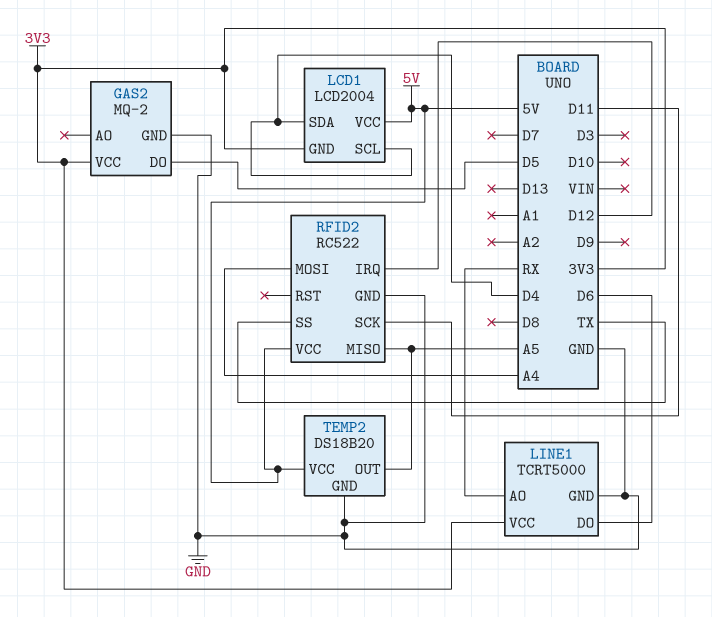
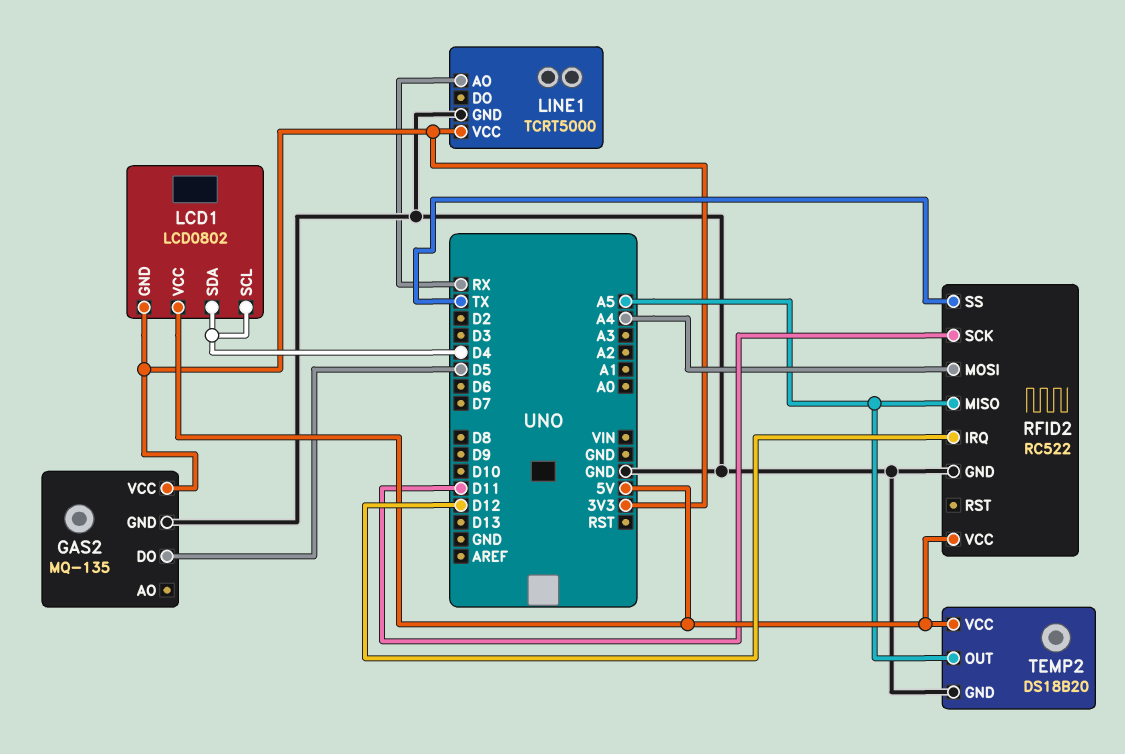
GAS2: MQ-2 -> MQ-135
LCD1: LCD2004 -> LCD0802
LINE1 pin DO: D6 -> none

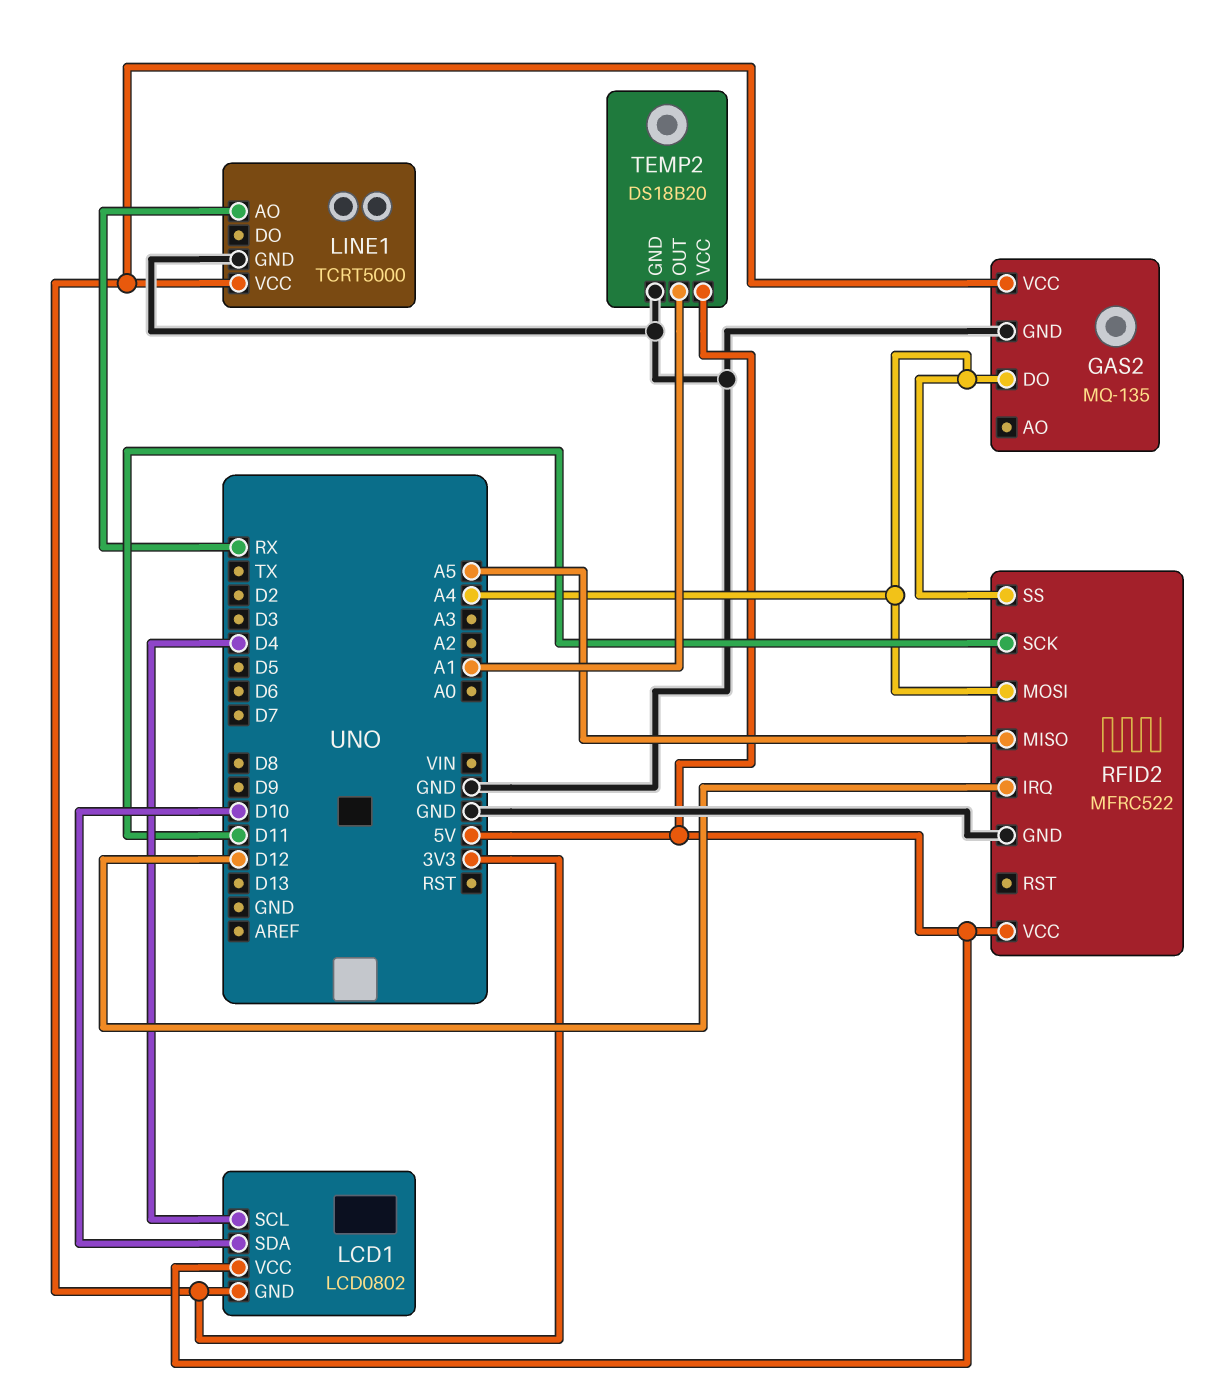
GAS2 pin DO: D5 -> A4
LCD1 pin SDA: D4 -> D10
RFID2: RC522 -> MFRC522
RFID2 pin SS: TX -> A4
TEMP2 pin OUT: A5 -> A1

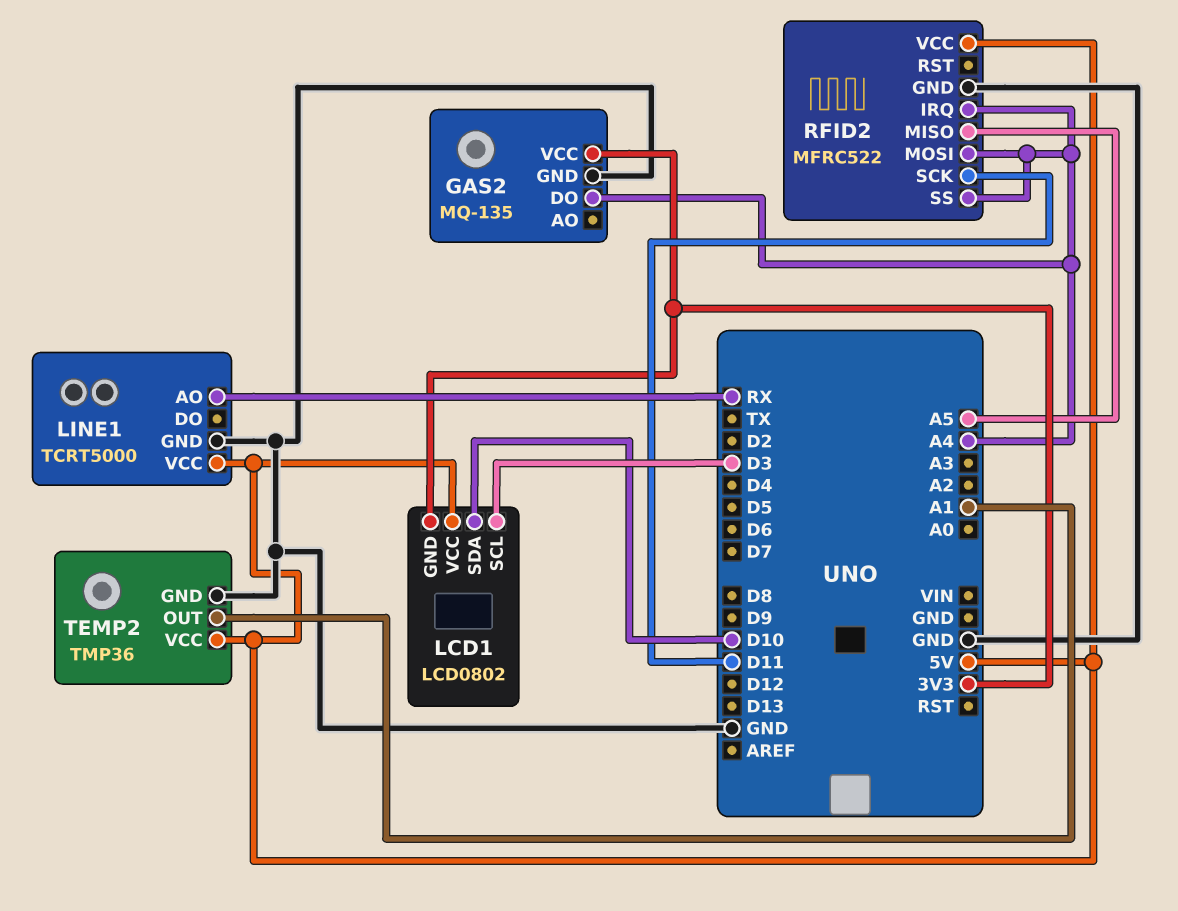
LCD1 pin SCL: D4 -> D3
LINE1 pin VCC: 3V3 -> 5V
RFID2 pin IRQ: D12 -> A4
TEMP2: DS18B20 -> TMP36

